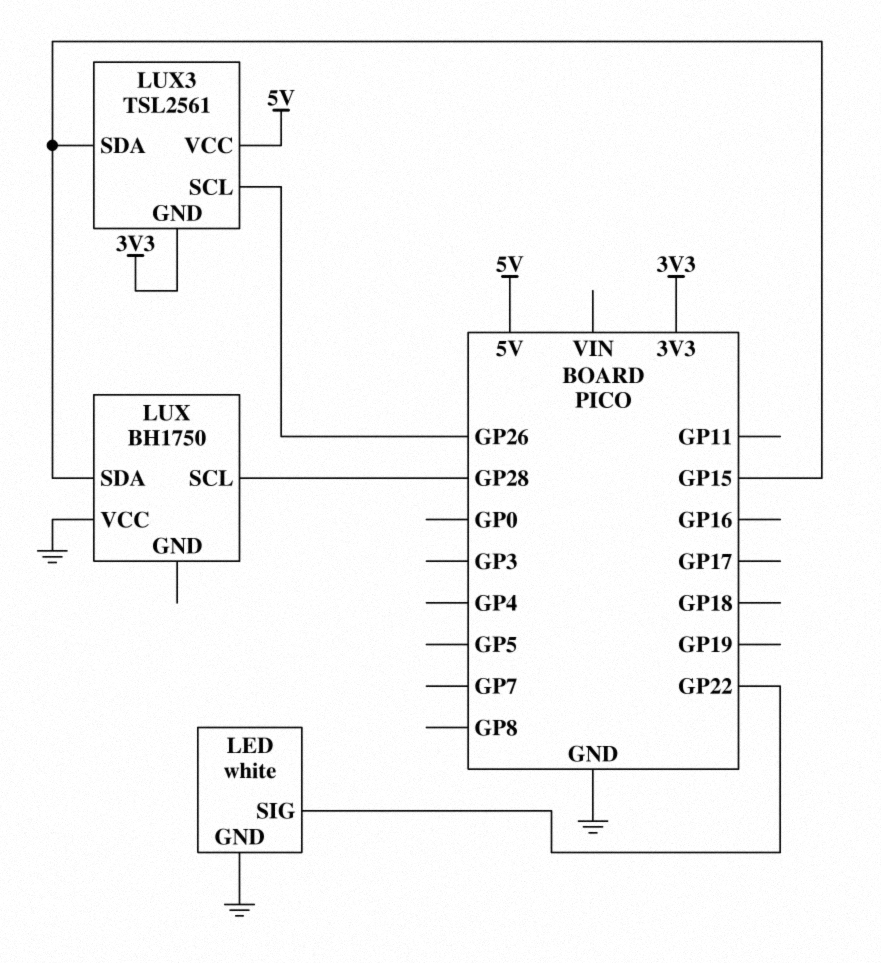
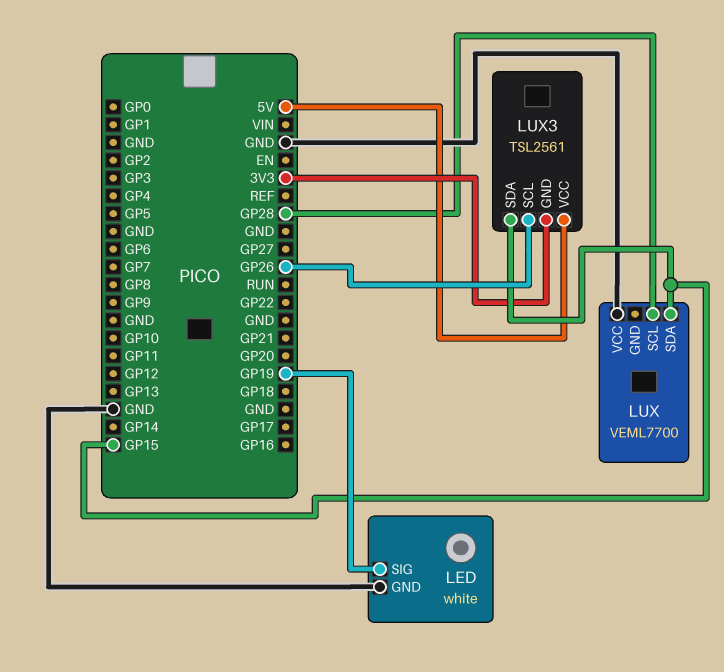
LED pin SIG: GP22 -> GP19
LUX: BH1750 -> VEML7700

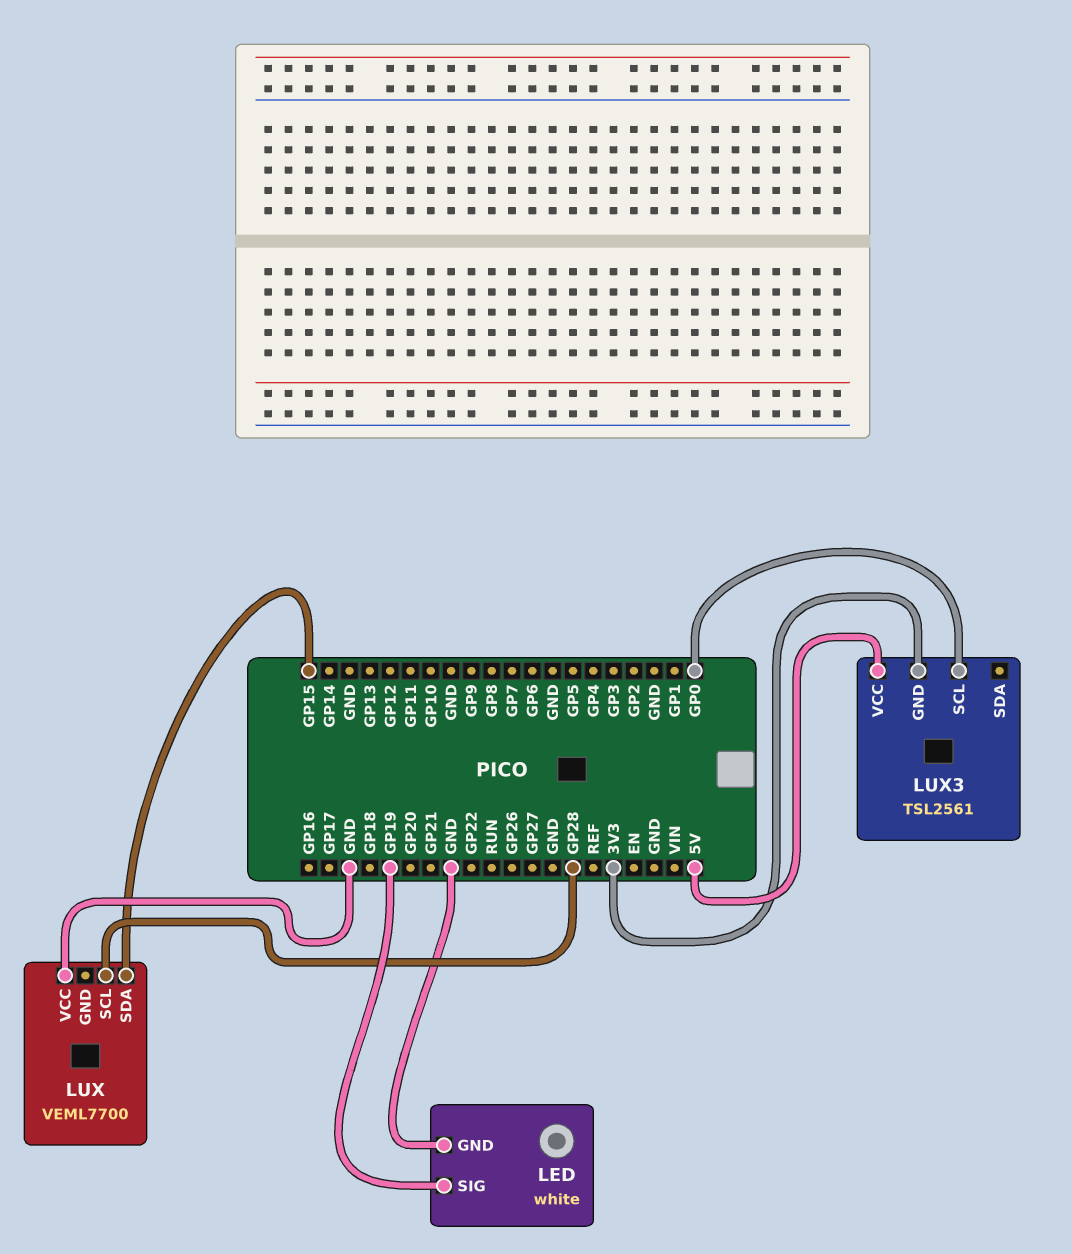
LUX3 pin SCL: GP26 -> GP0
LUX3 pin SDA: GP15 -> none

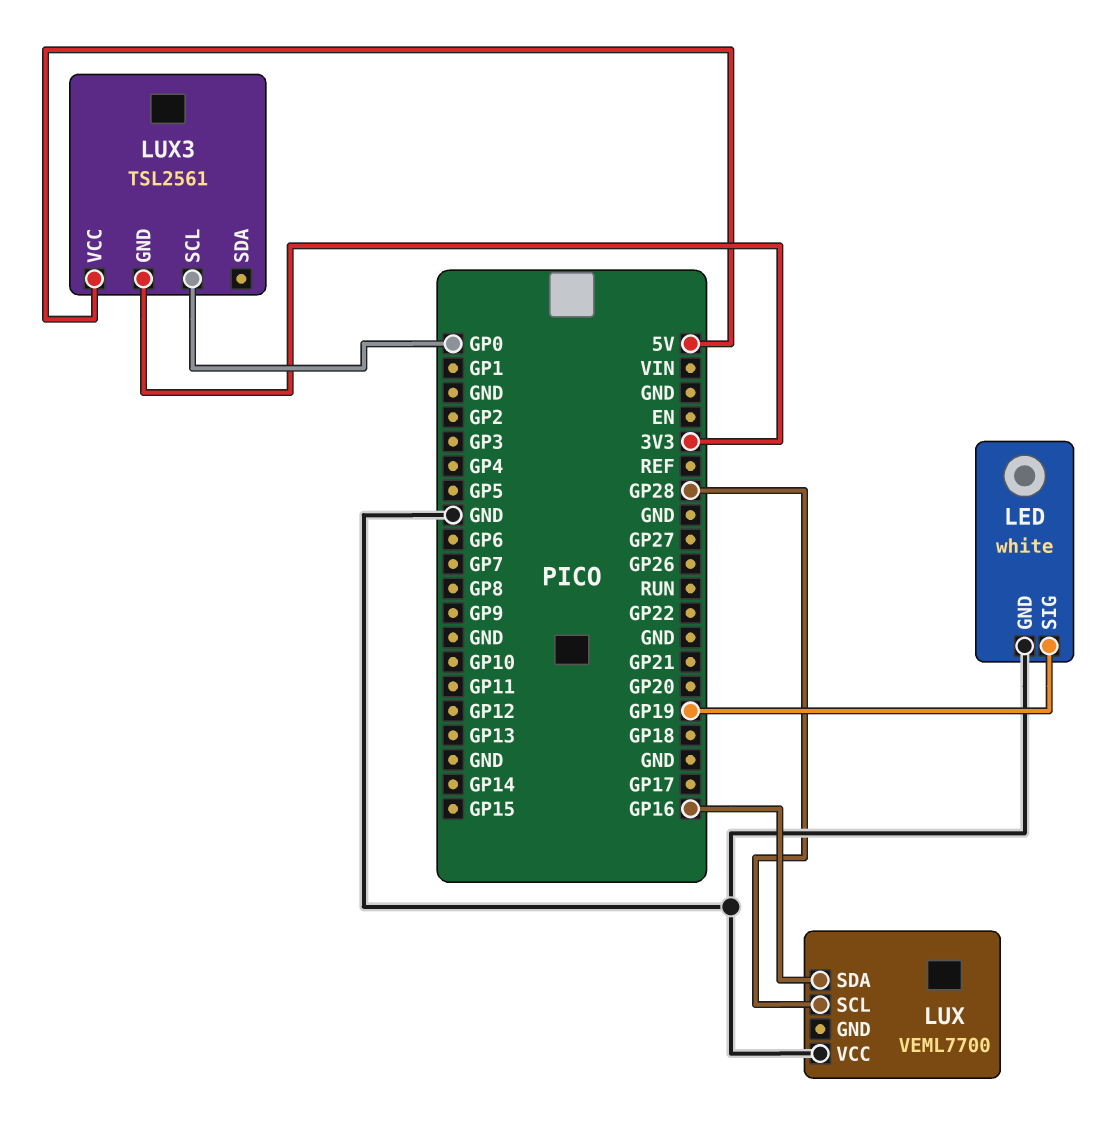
LUX pin SDA: GP15 -> GP16

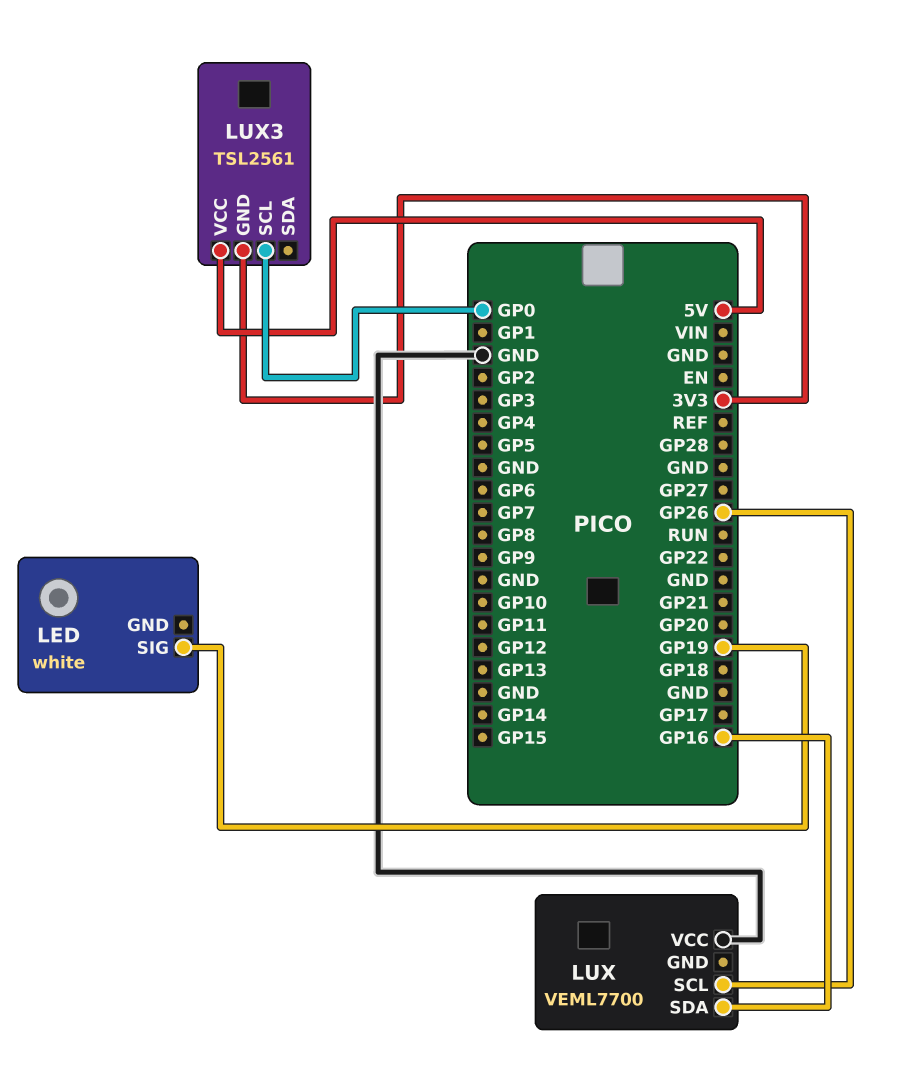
LED pin GND: GND -> none
LUX pin SCL: GP28 -> GP26

